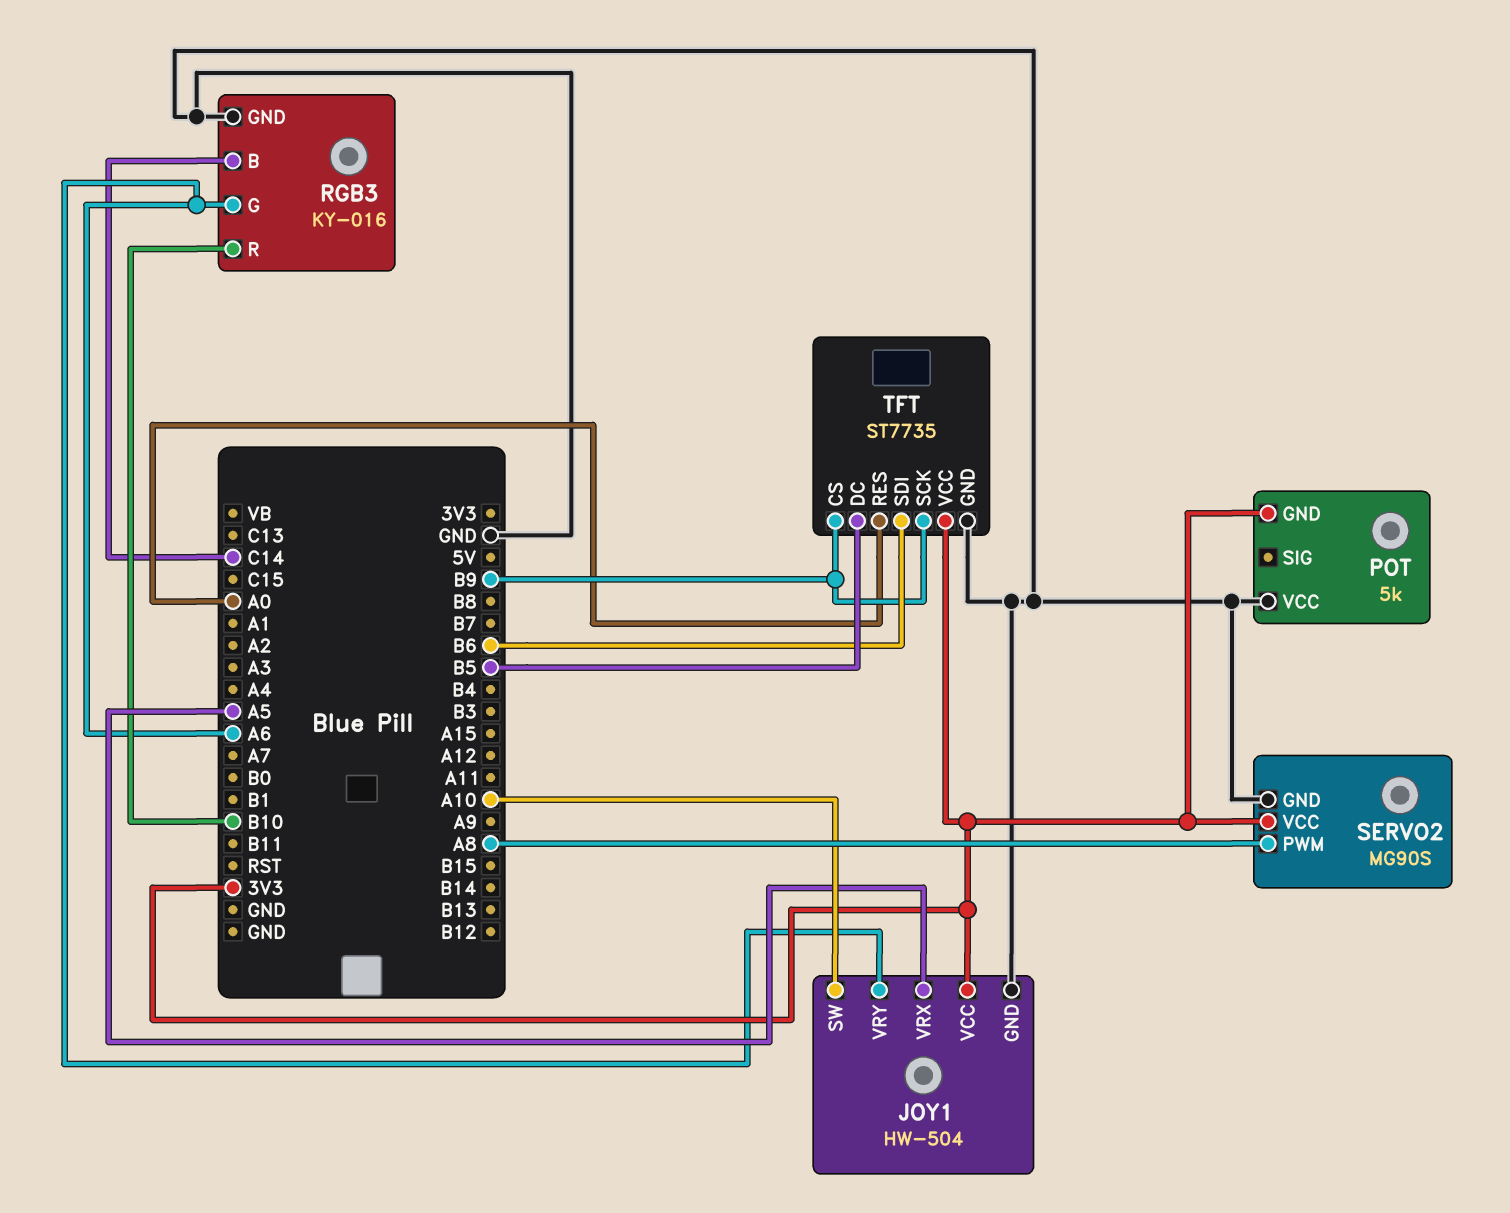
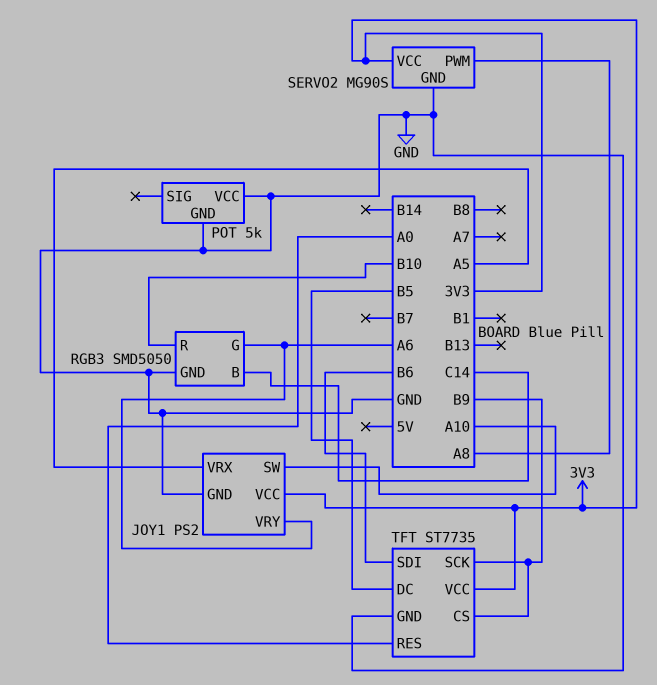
JOY1: HW-504 -> PS2
POT pin GND: 3V3 -> GND
RGB3: KY-016 -> SMD5050

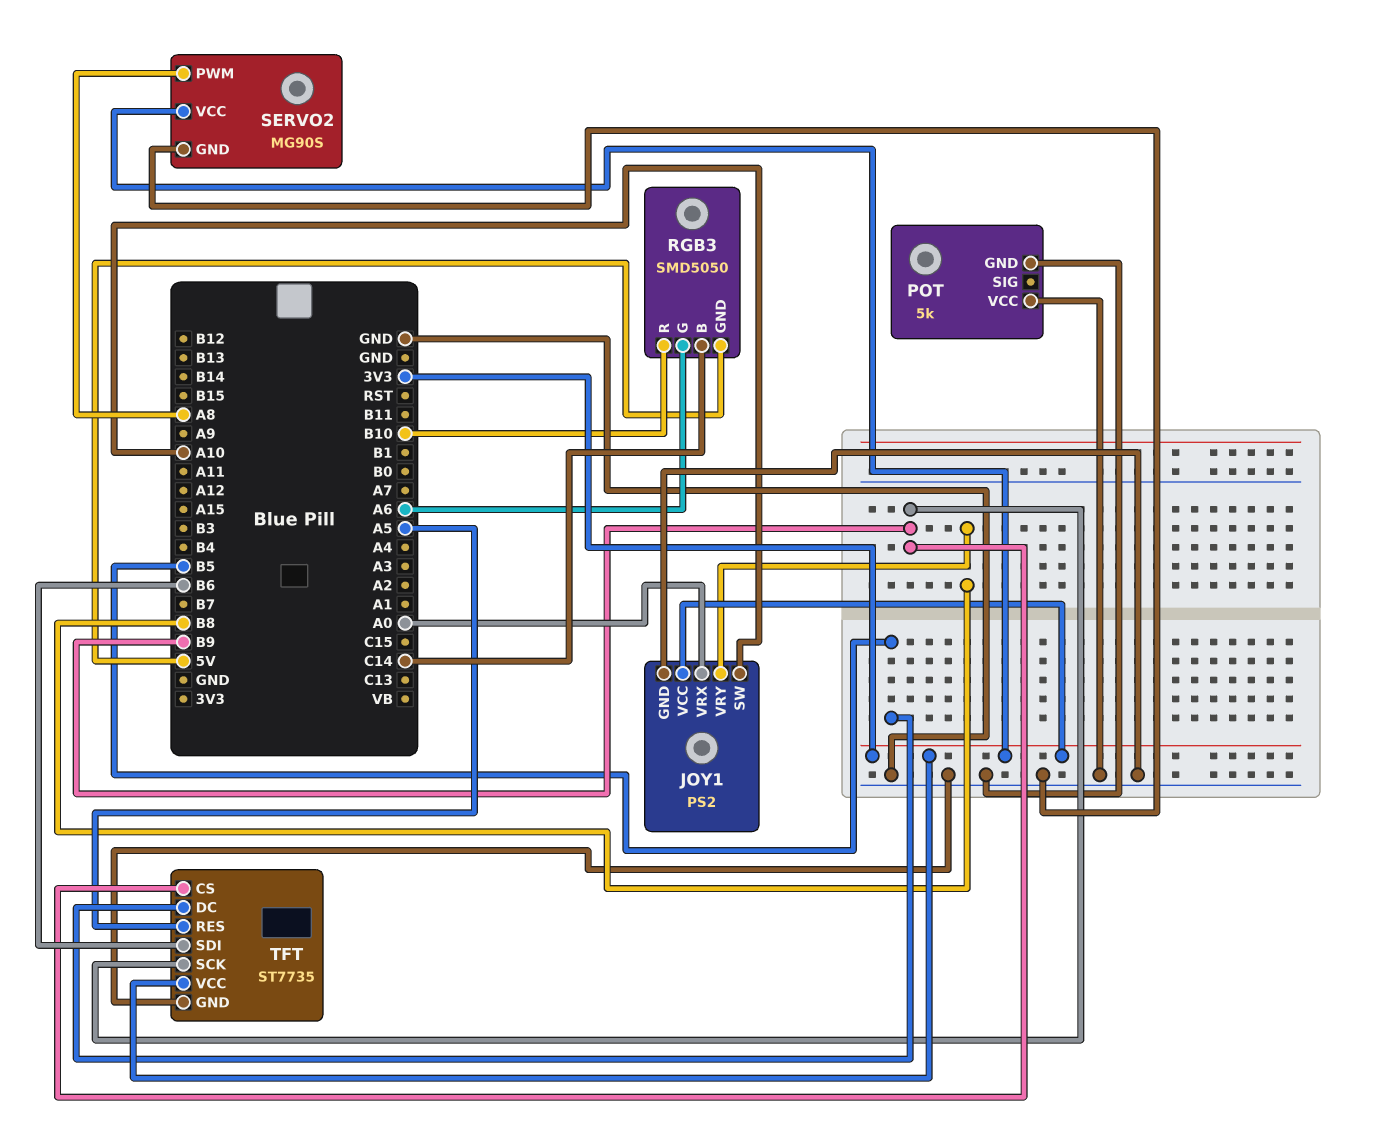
JOY1 pin VRX: A5 -> A0
JOY1 pin VRY: A6 -> B8
RGB3 pin GND: GND -> 5V
TFT pin RES: A0 -> A5

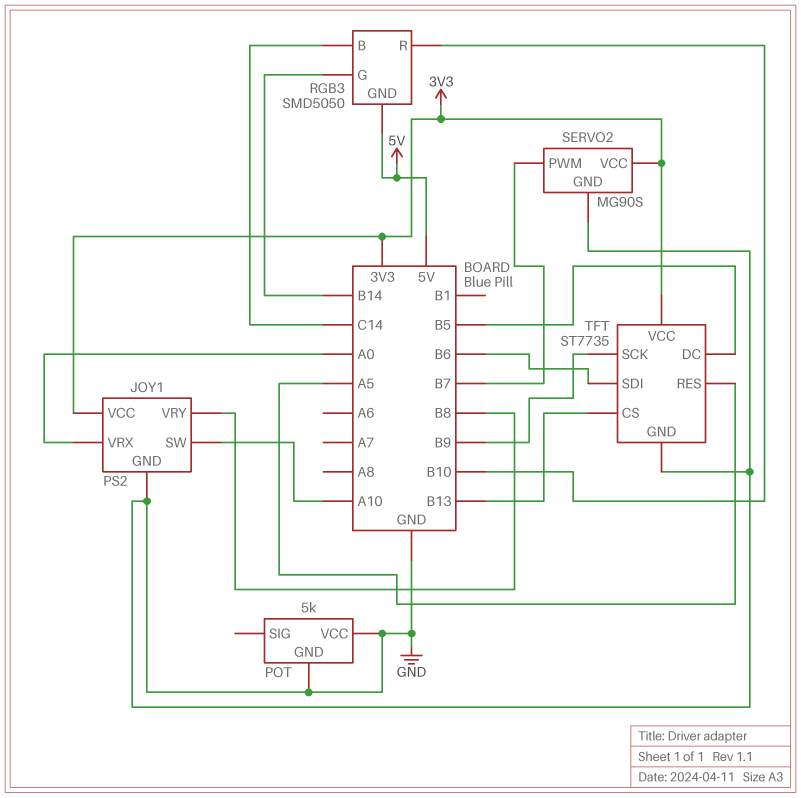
RGB3 pin G: A6 -> B14
SERVO2 pin PWM: A8 -> B7
TFT pin CS: B9 -> B13

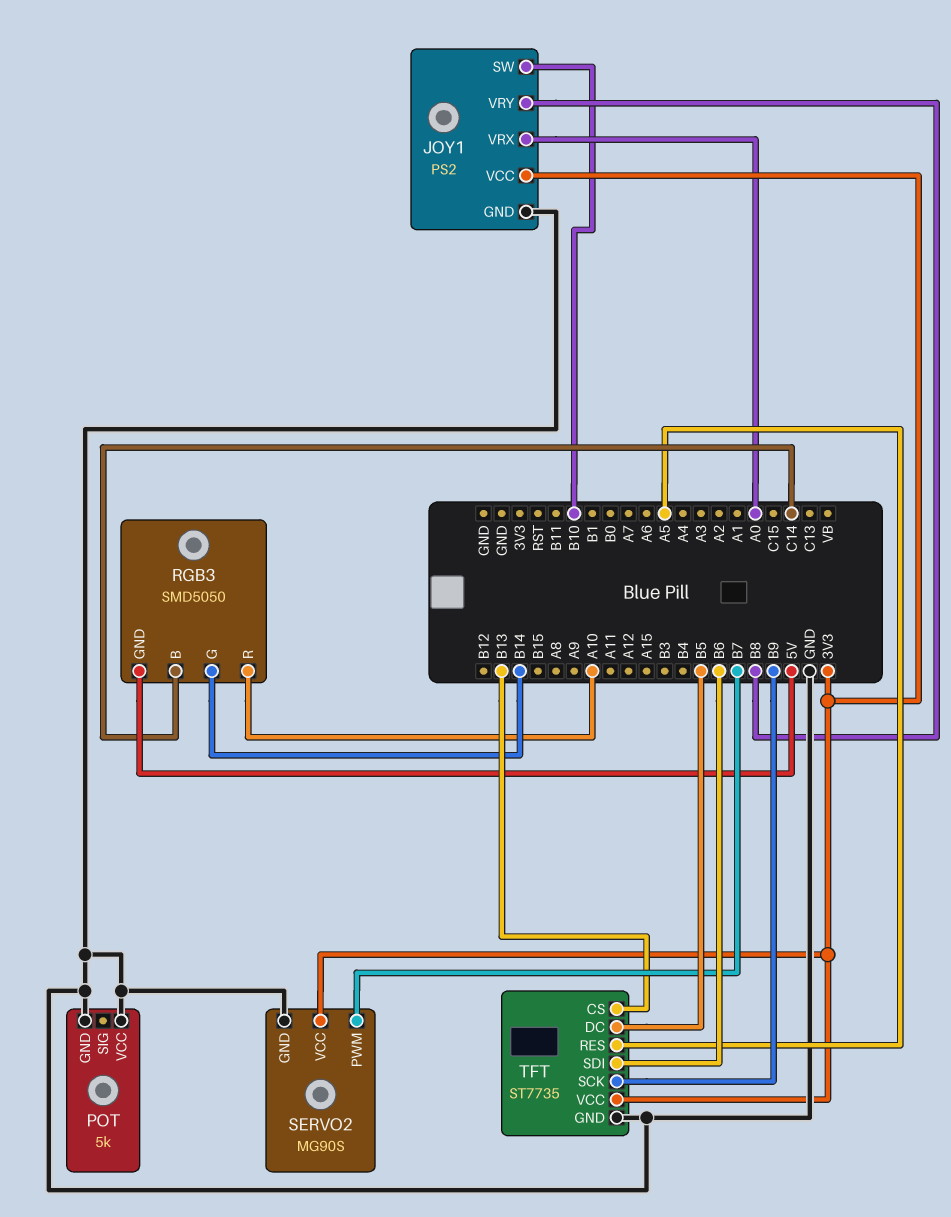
JOY1 pin SW: A10 -> B10
RGB3 pin R: B10 -> A10

